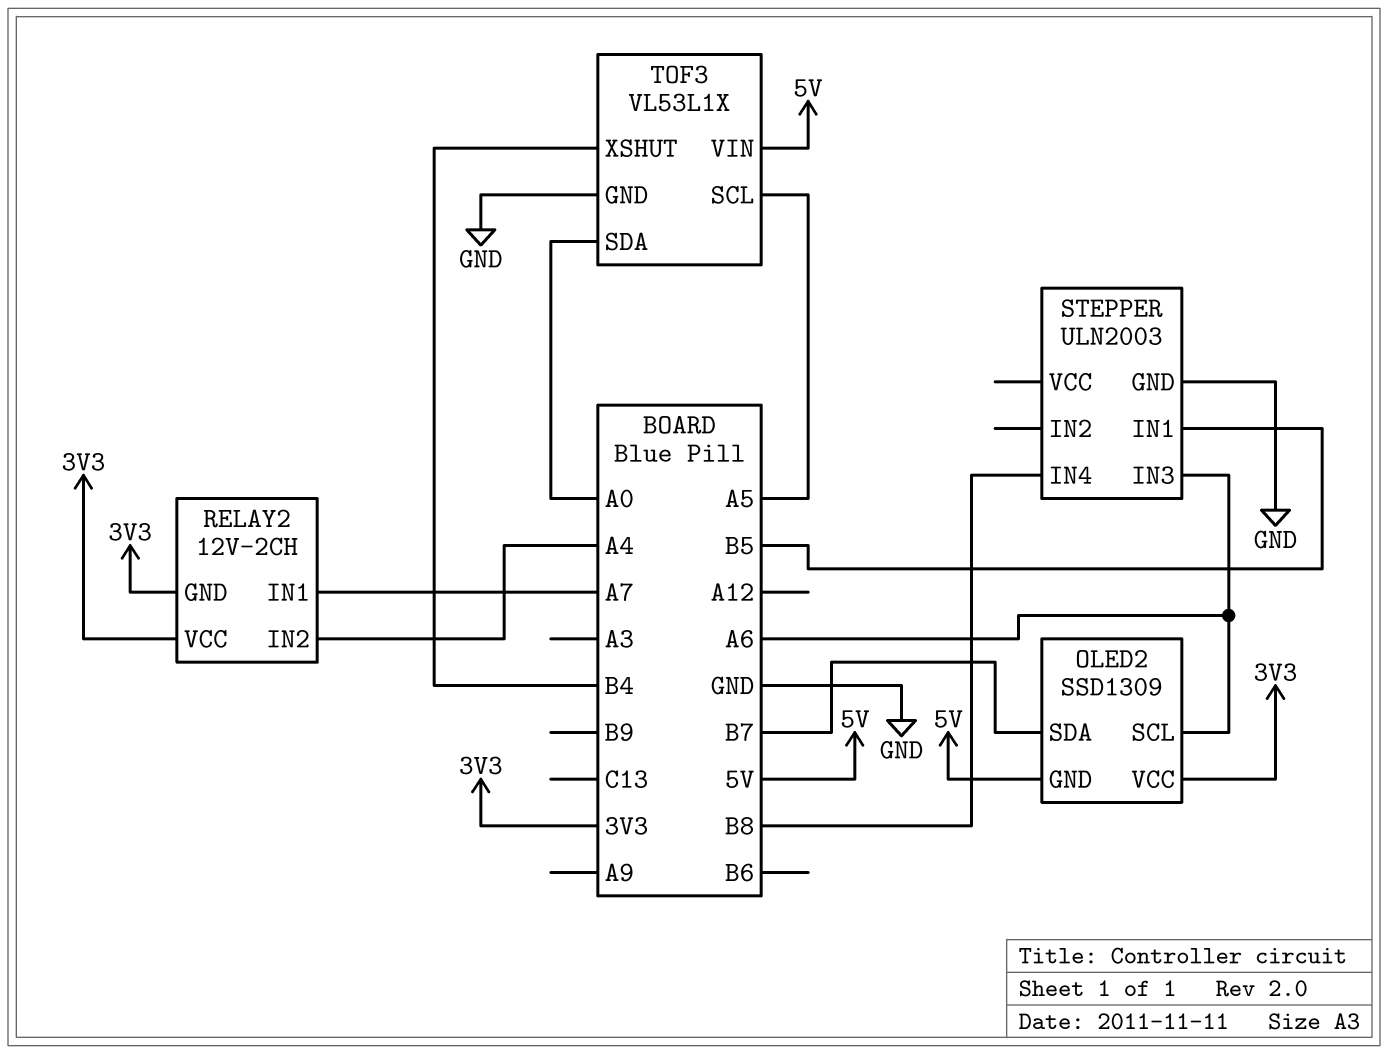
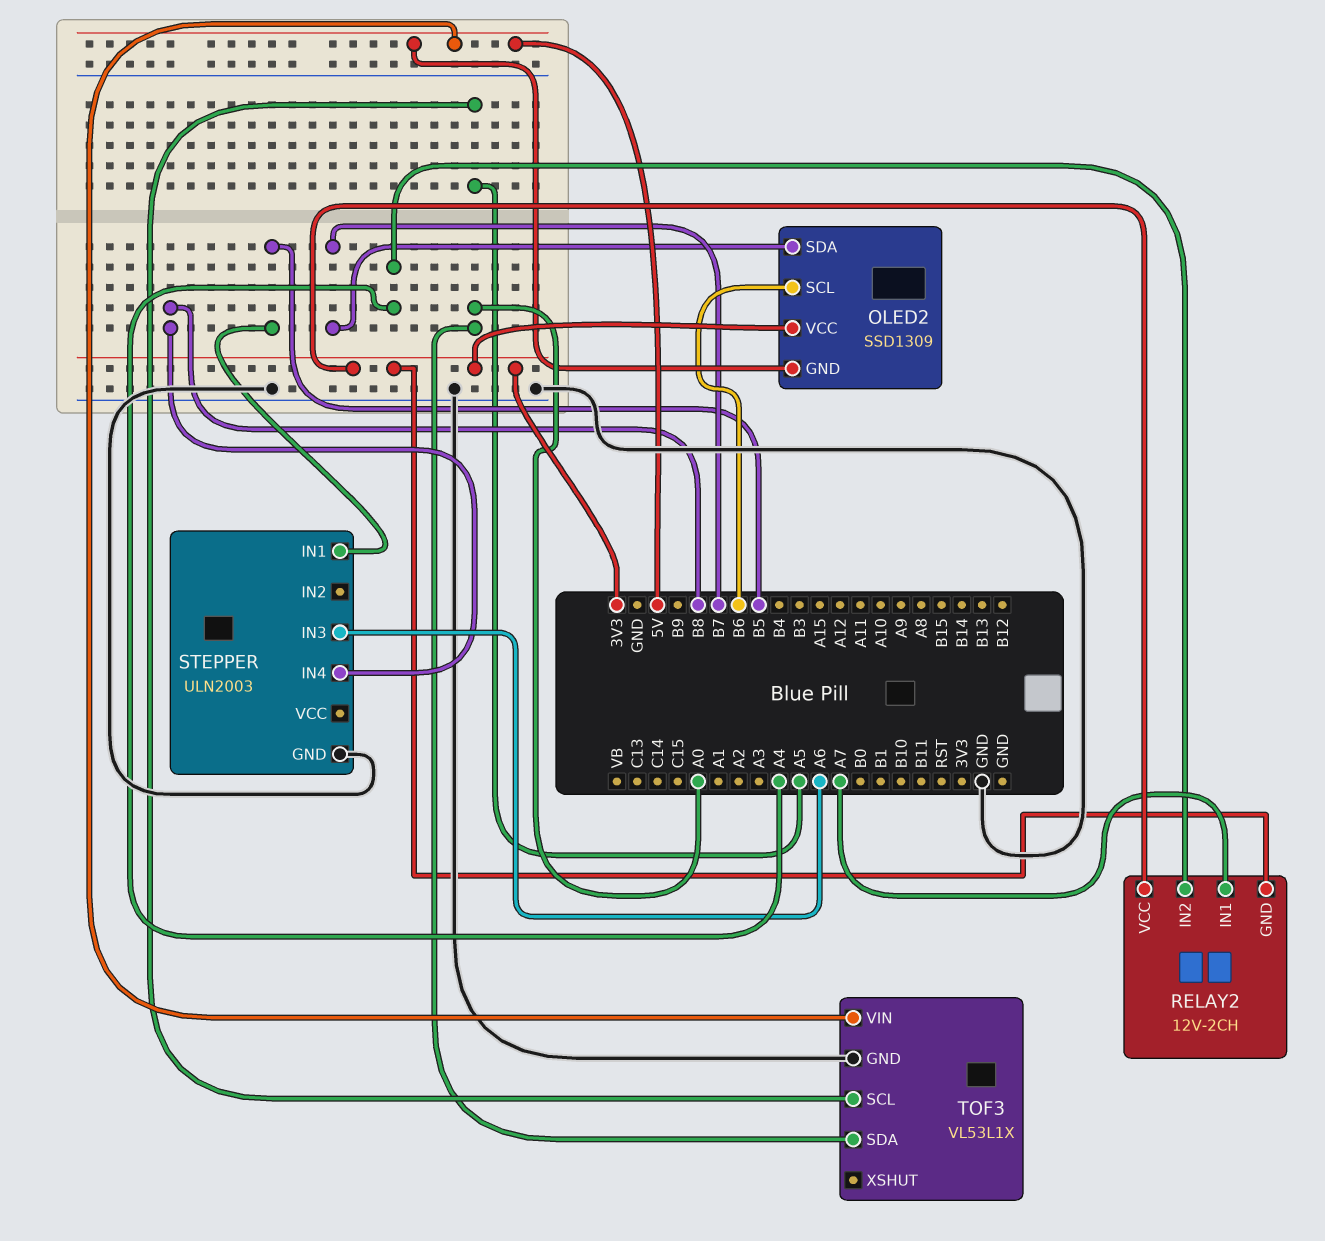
OLED2 pin SCL: A6 -> B6
TOF3 pin XSHUT: B4 -> none

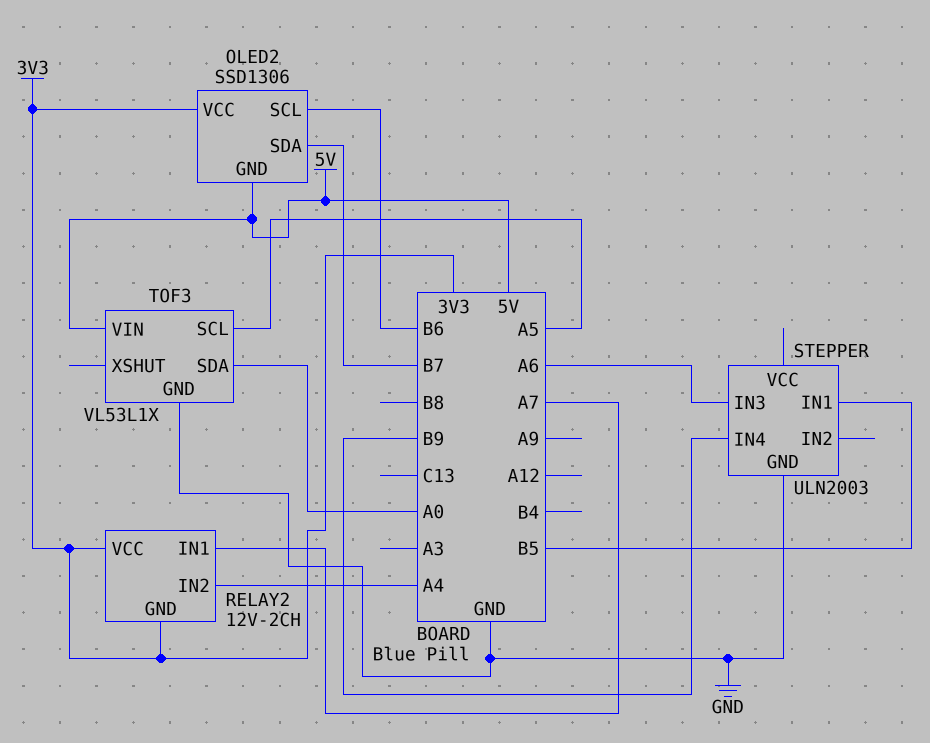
OLED2: SSD1309 -> SSD1306
STEPPER pin IN4: B8 -> B9

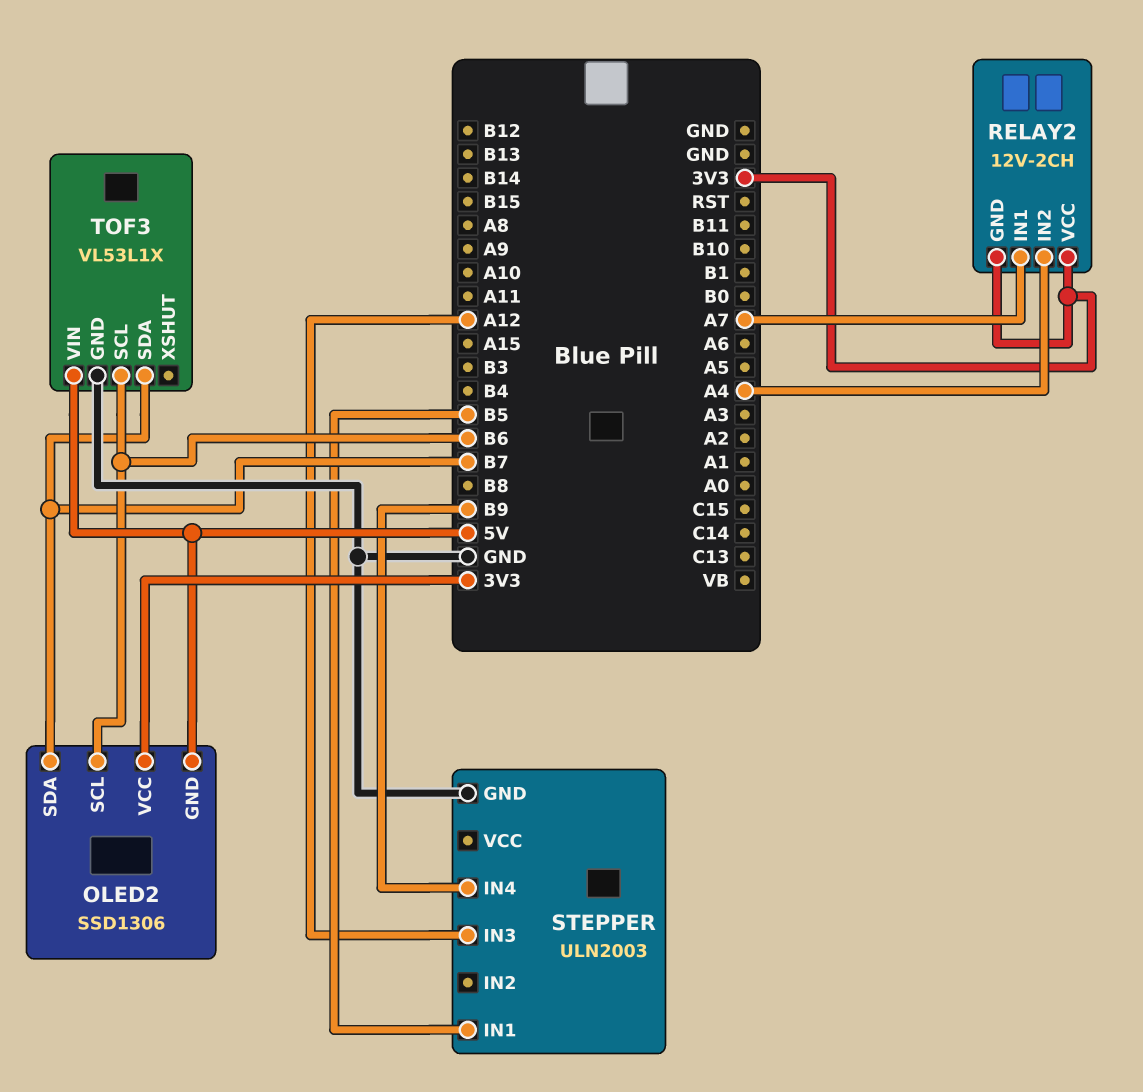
STEPPER pin IN3: A6 -> A12
TOF3 pin SCL: A5 -> B6
TOF3 pin SDA: A0 -> B7

